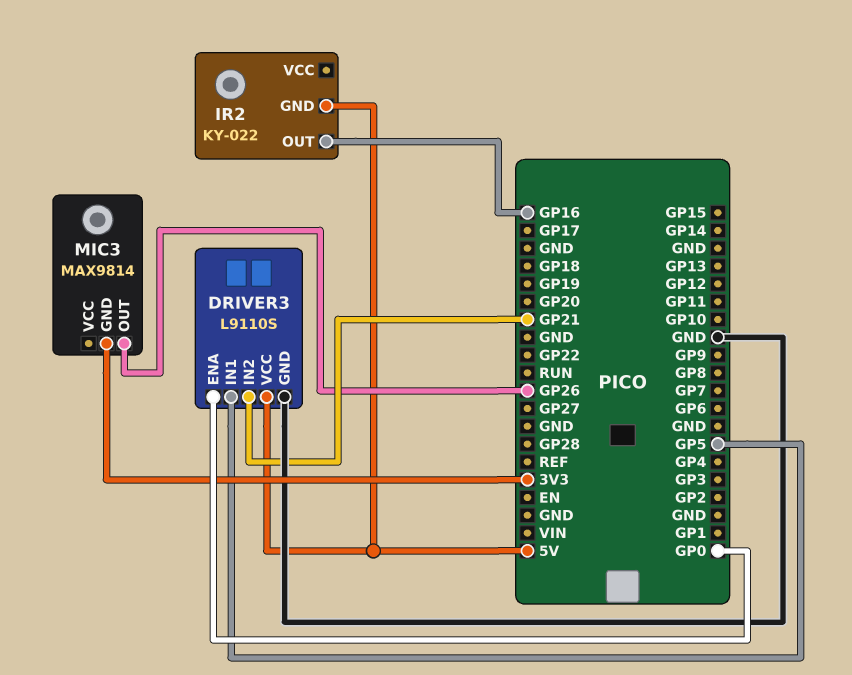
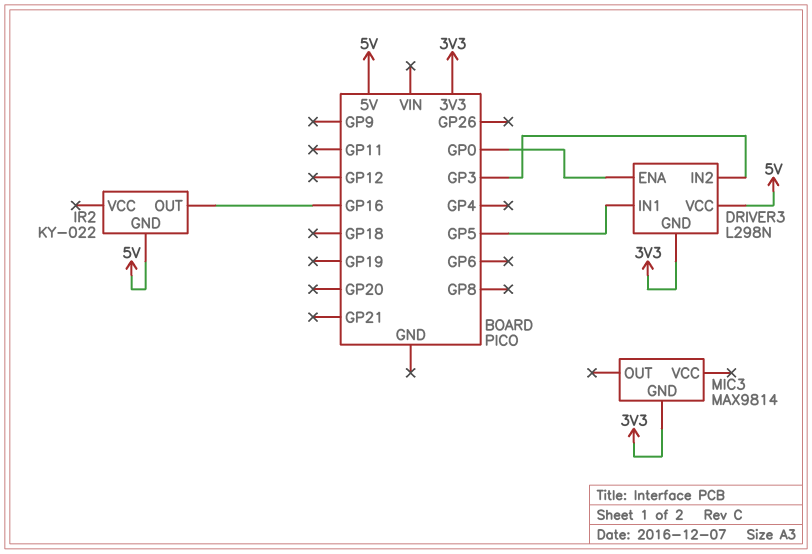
DRIVER3: L9110S -> L298N
DRIVER3 pin GND: GND -> 3V3
DRIVER3 pin IN2: GP21 -> GP3
MIC3 pin OUT: GP26 -> none

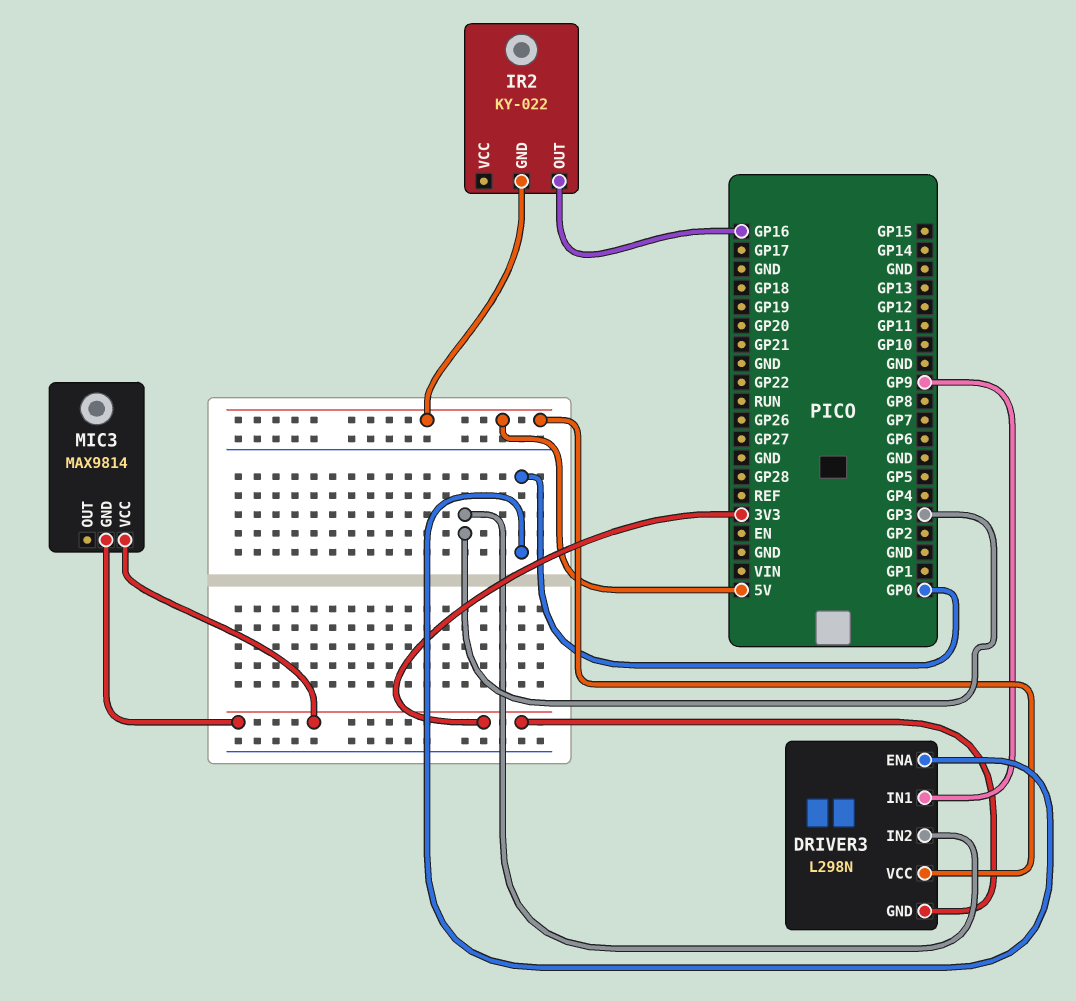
DRIVER3 pin IN1: GP5 -> GP9
MIC3 pin VCC: none -> 3V3

